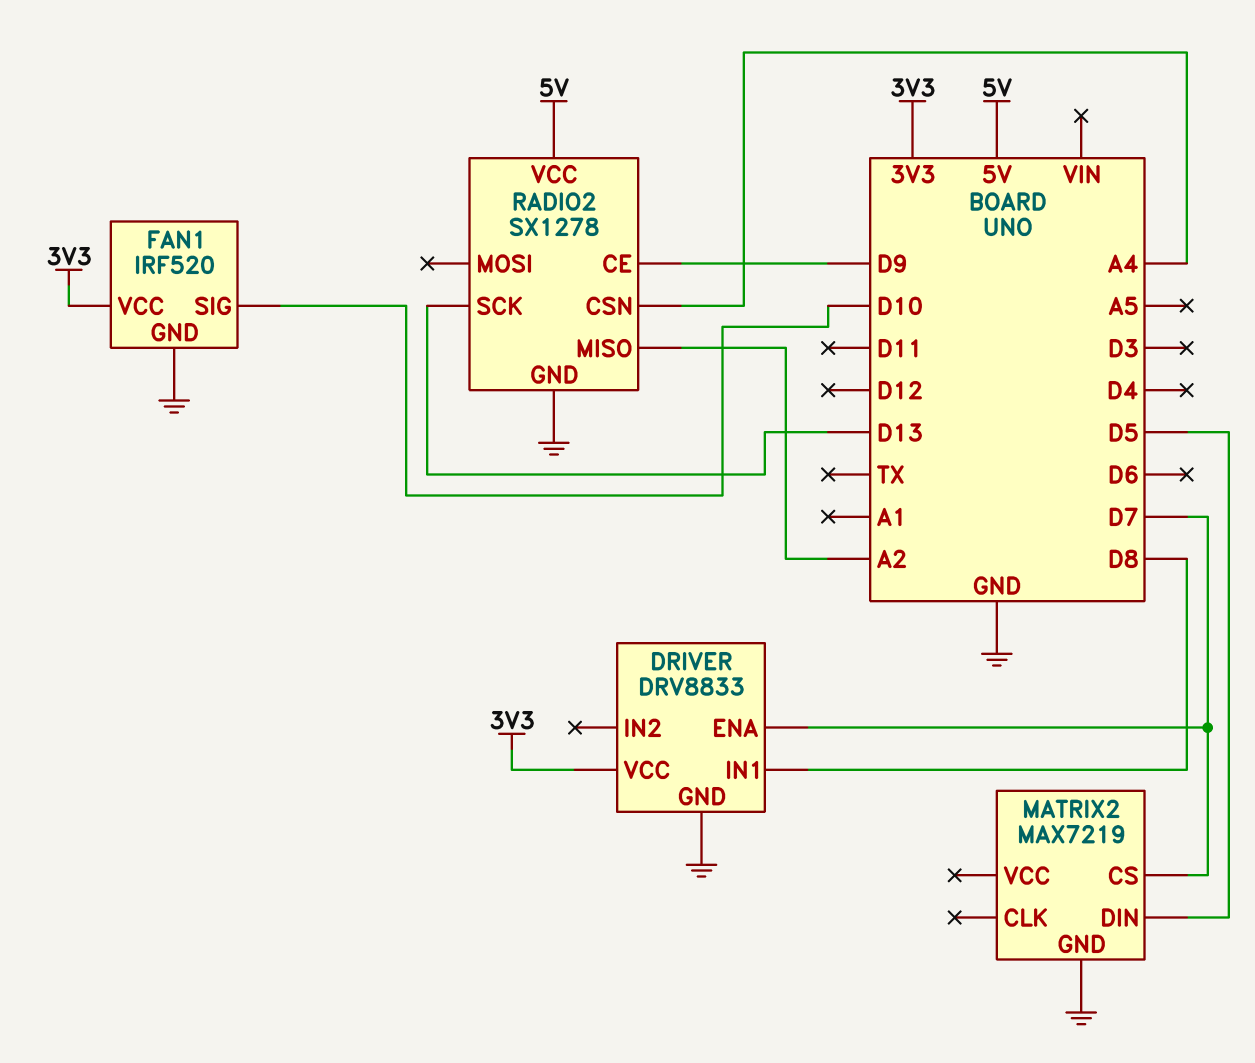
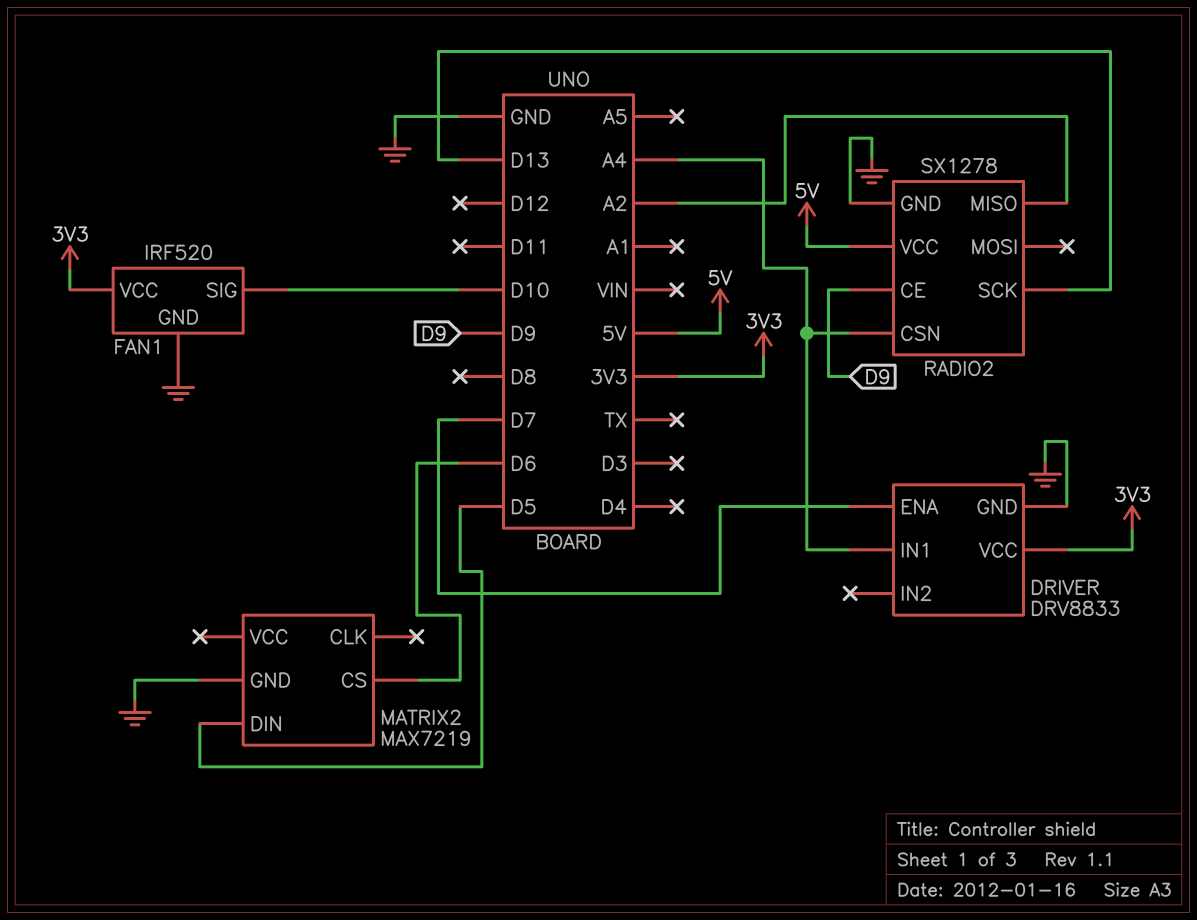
DRIVER pin IN1: D8 -> A4
MATRIX2 pin CS: D7 -> D6

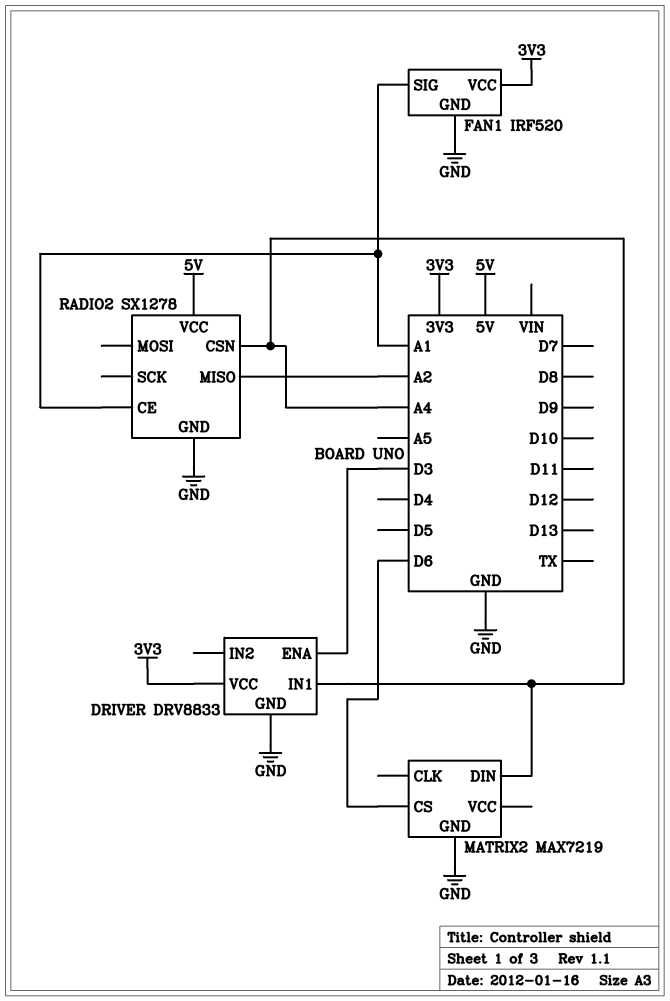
DRIVER pin ENA: D7 -> D3
FAN1 pin SIG: D10 -> A1
MATRIX2 pin DIN: D5 -> A4
RADIO2 pin CE: D9 -> A1
RADIO2 pin SCK: D13 -> none

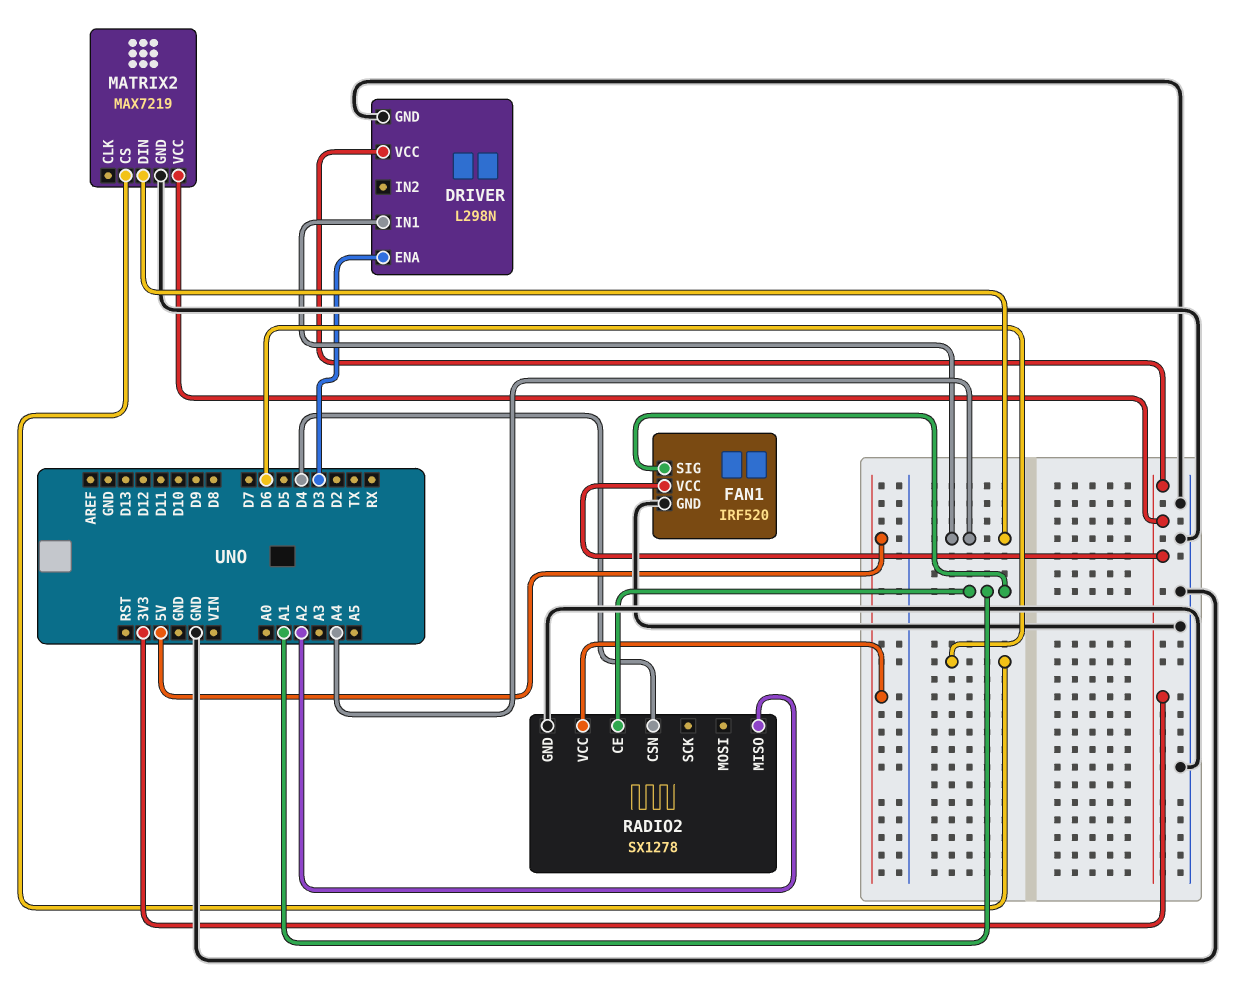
DRIVER: DRV8833 -> L298N
MATRIX2 pin VCC: none -> 3V3
RADIO2 pin CSN: A4 -> D4

